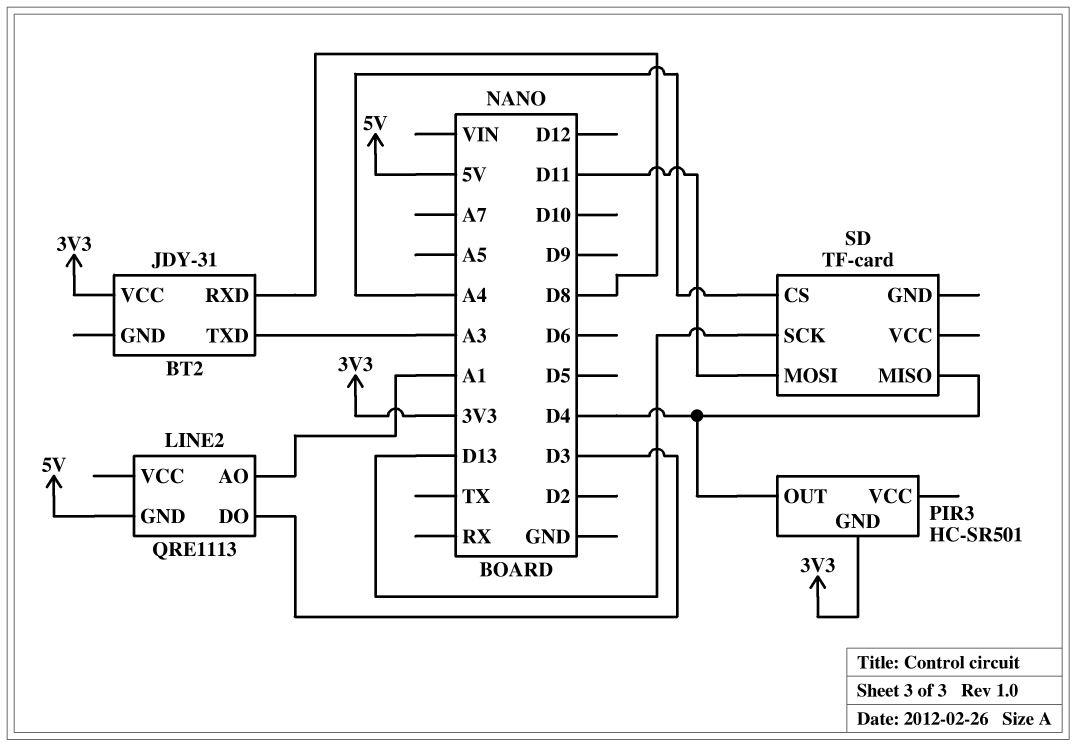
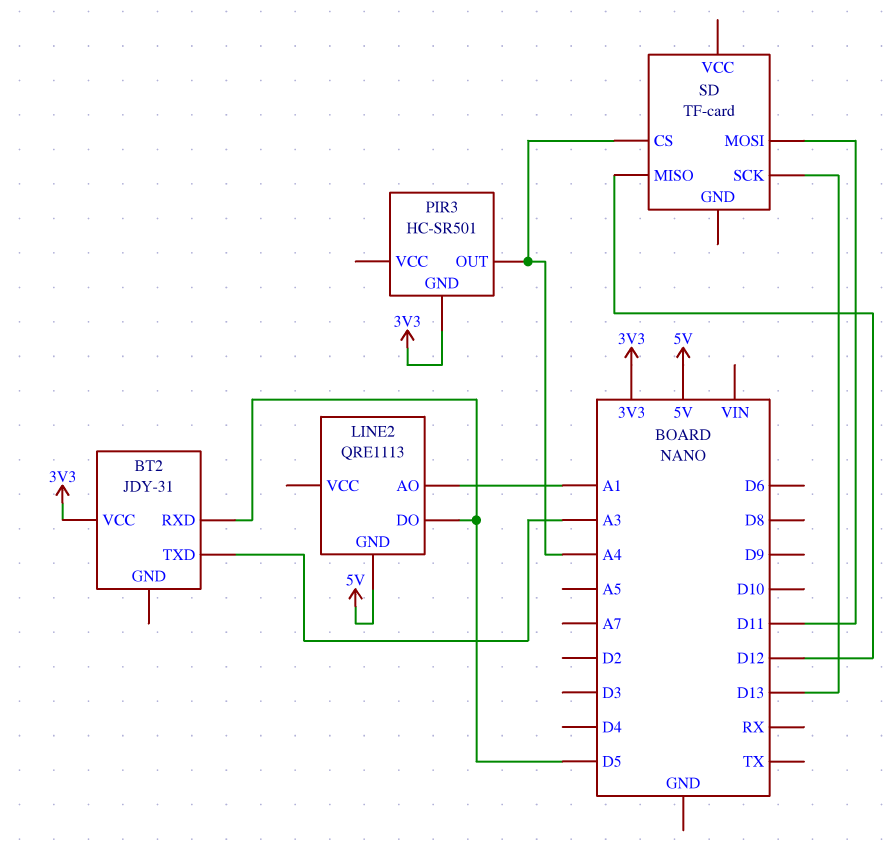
BT2 pin RXD: D8 -> D5
LINE2 pin DO: D3 -> D5
PIR3 pin OUT: D4 -> A4
SD pin MISO: D4 -> D12

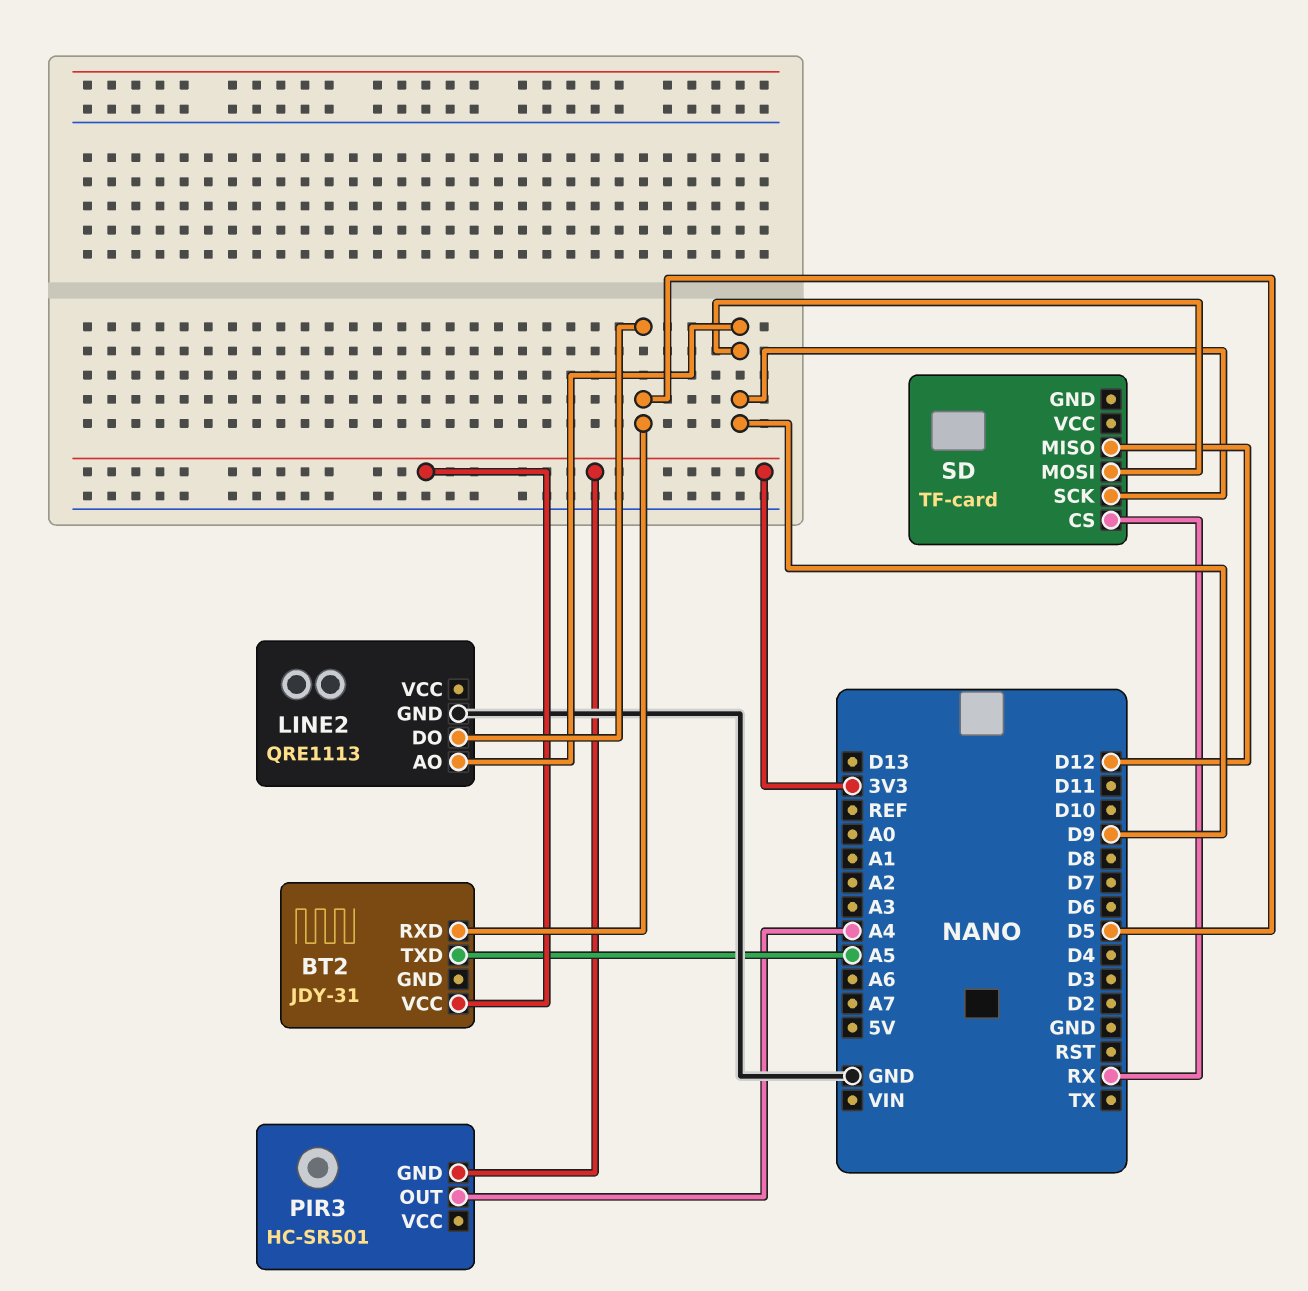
BT2 pin TXD: A3 -> A5
LINE2 pin AO: A1 -> D9
LINE2 pin GND: 5V -> GND
SD pin CS: A4 -> RX
SD pin MOSI: D11 -> D9
SD pin SCK: D13 -> D9

